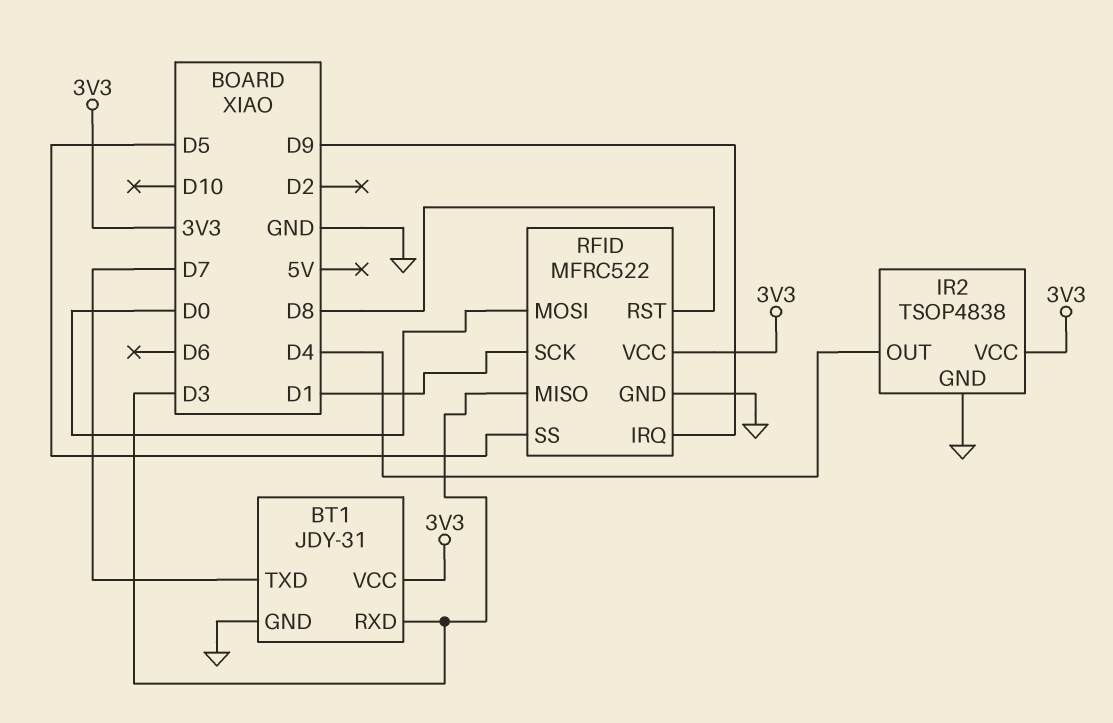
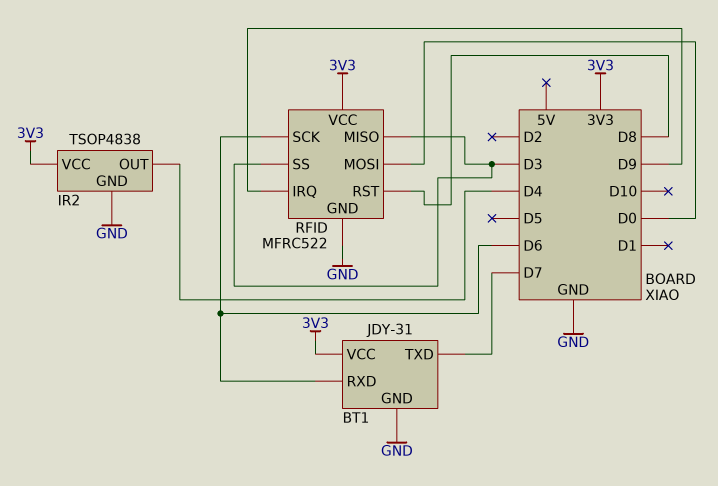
BT1 pin RXD: D3 -> D6
RFID pin SCK: D1 -> D6
RFID pin SS: D5 -> D3

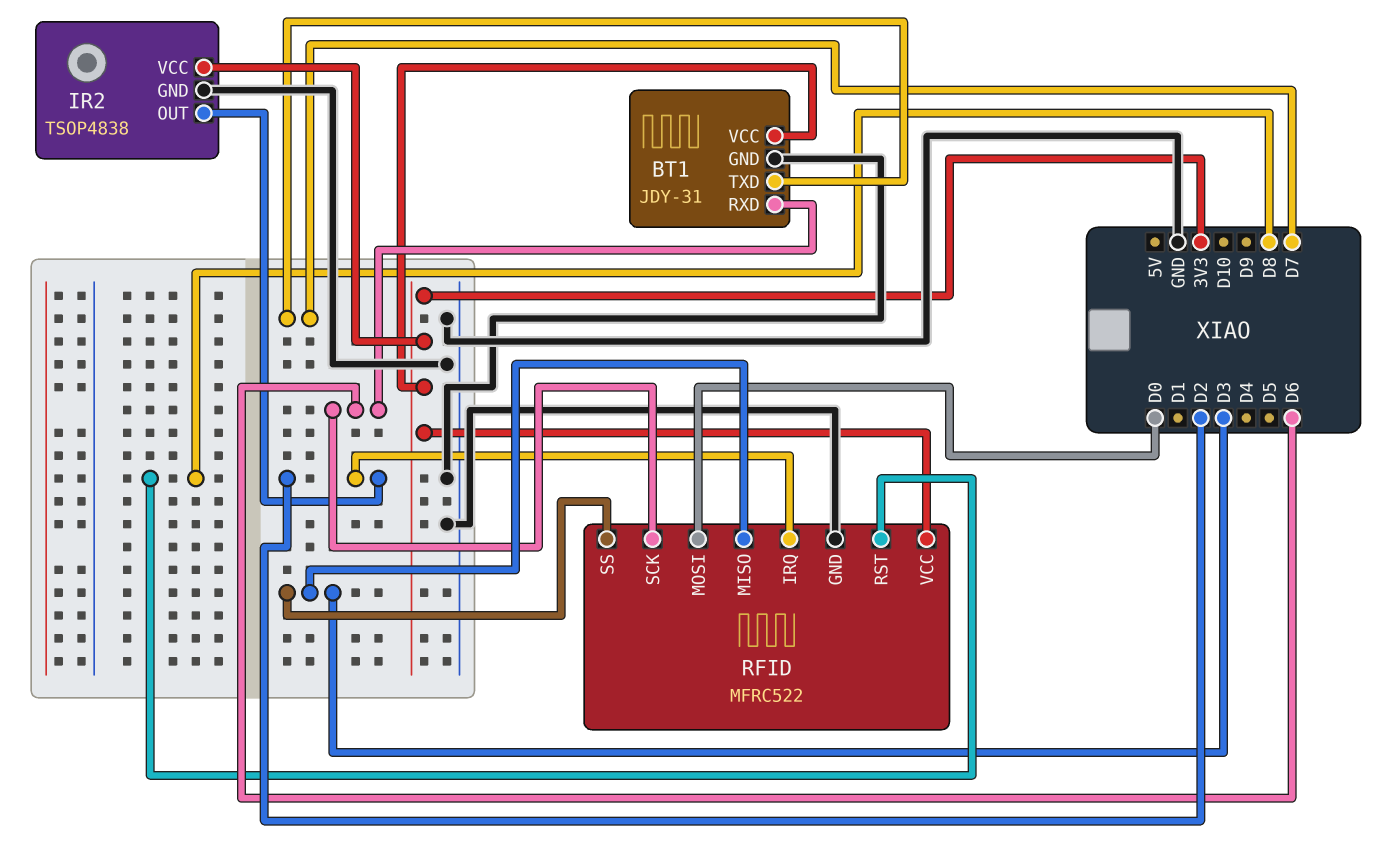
IR2 pin OUT: D4 -> D2
RFID pin IRQ: D9 -> D2

